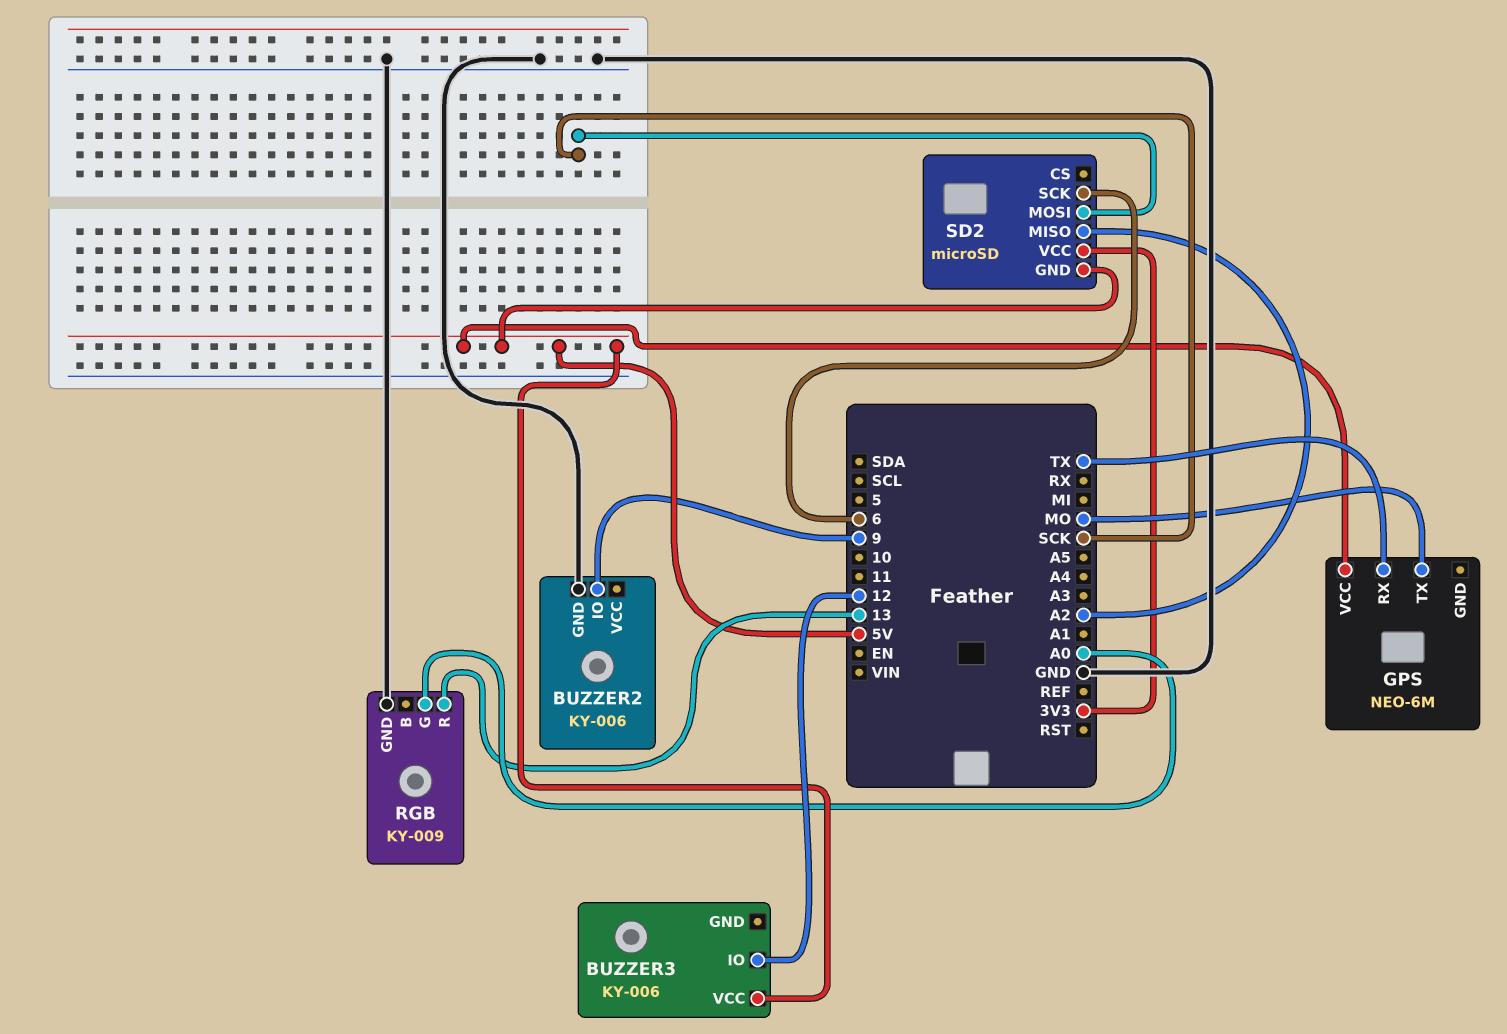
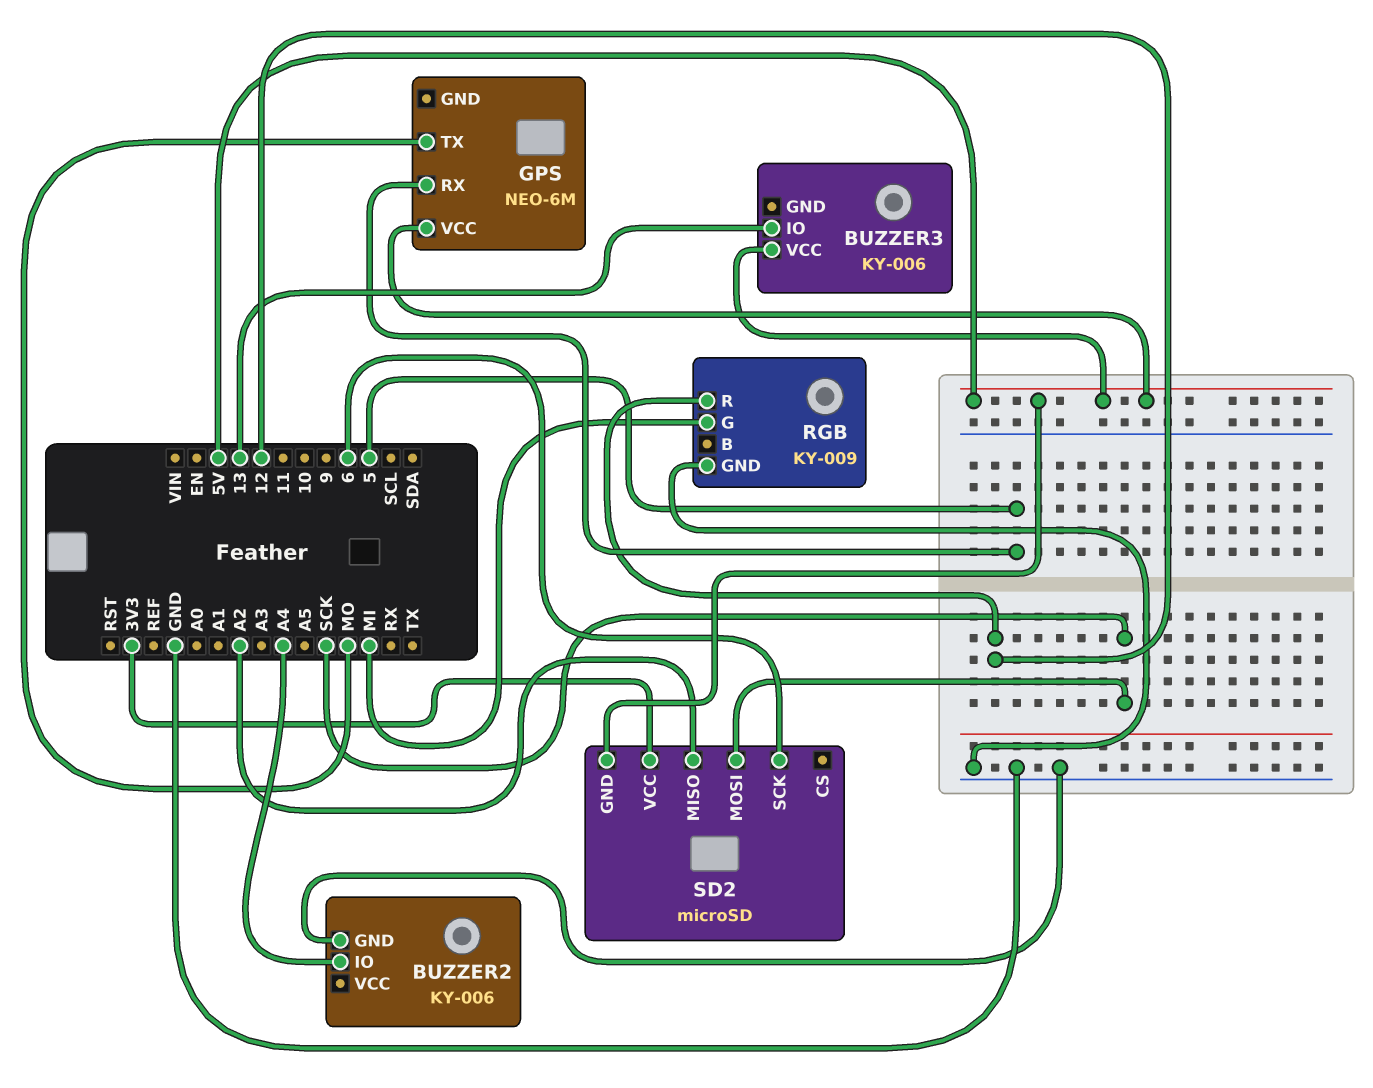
BUZZER2 pin IO: 9 -> A4
BUZZER3 pin IO: 12 -> 13
GPS pin RX: TX -> 5
RGB pin G: A0 -> MI
RGB pin R: 13 -> 12

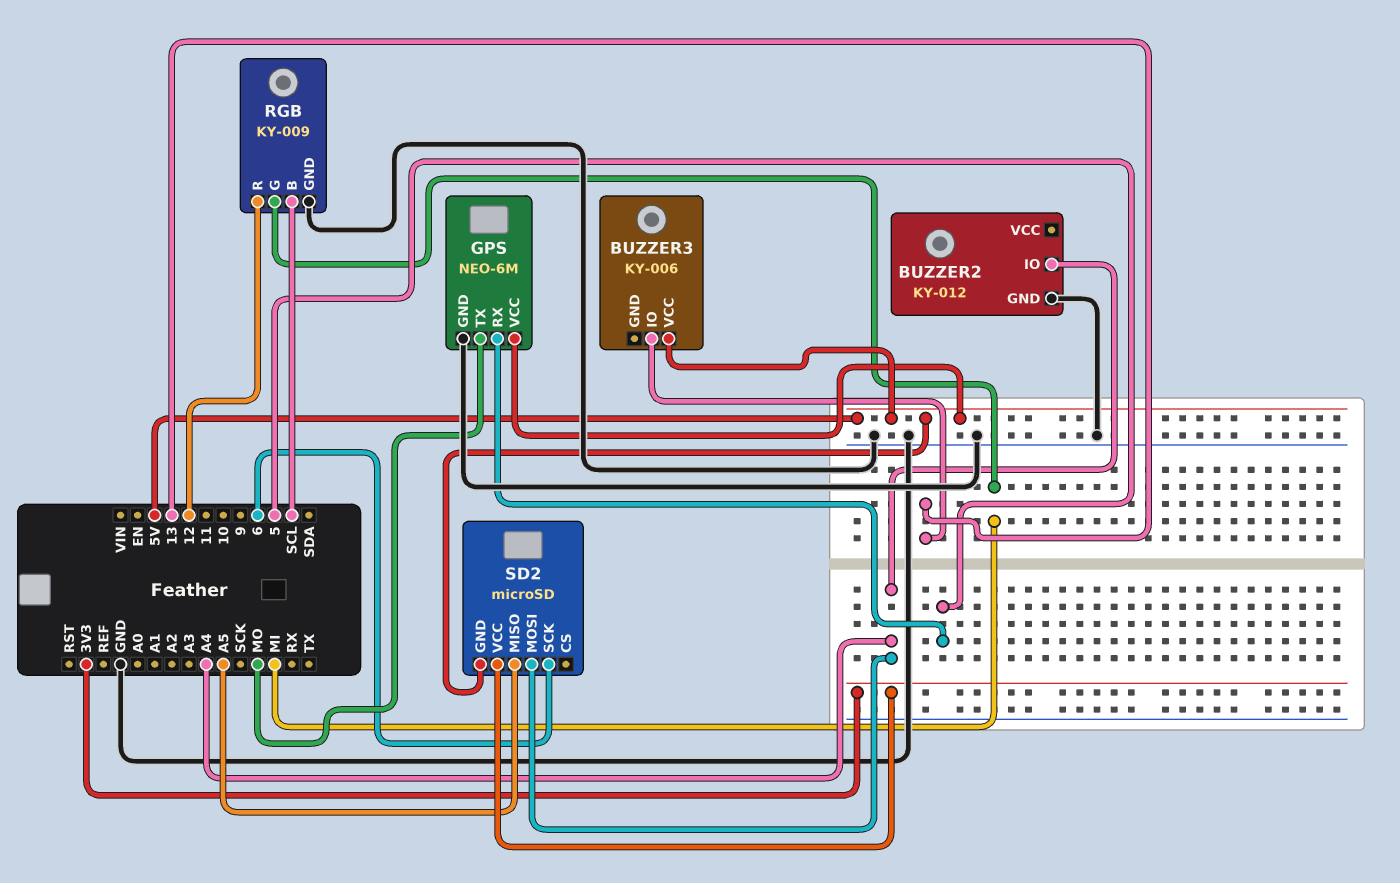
BUZZER2: KY-006 -> KY-012
GPS pin GND: none -> GND
RGB pin B: none -> SCL
SD2 pin MISO: A2 -> A5
SD2 pin MOSI: SCK -> A4

